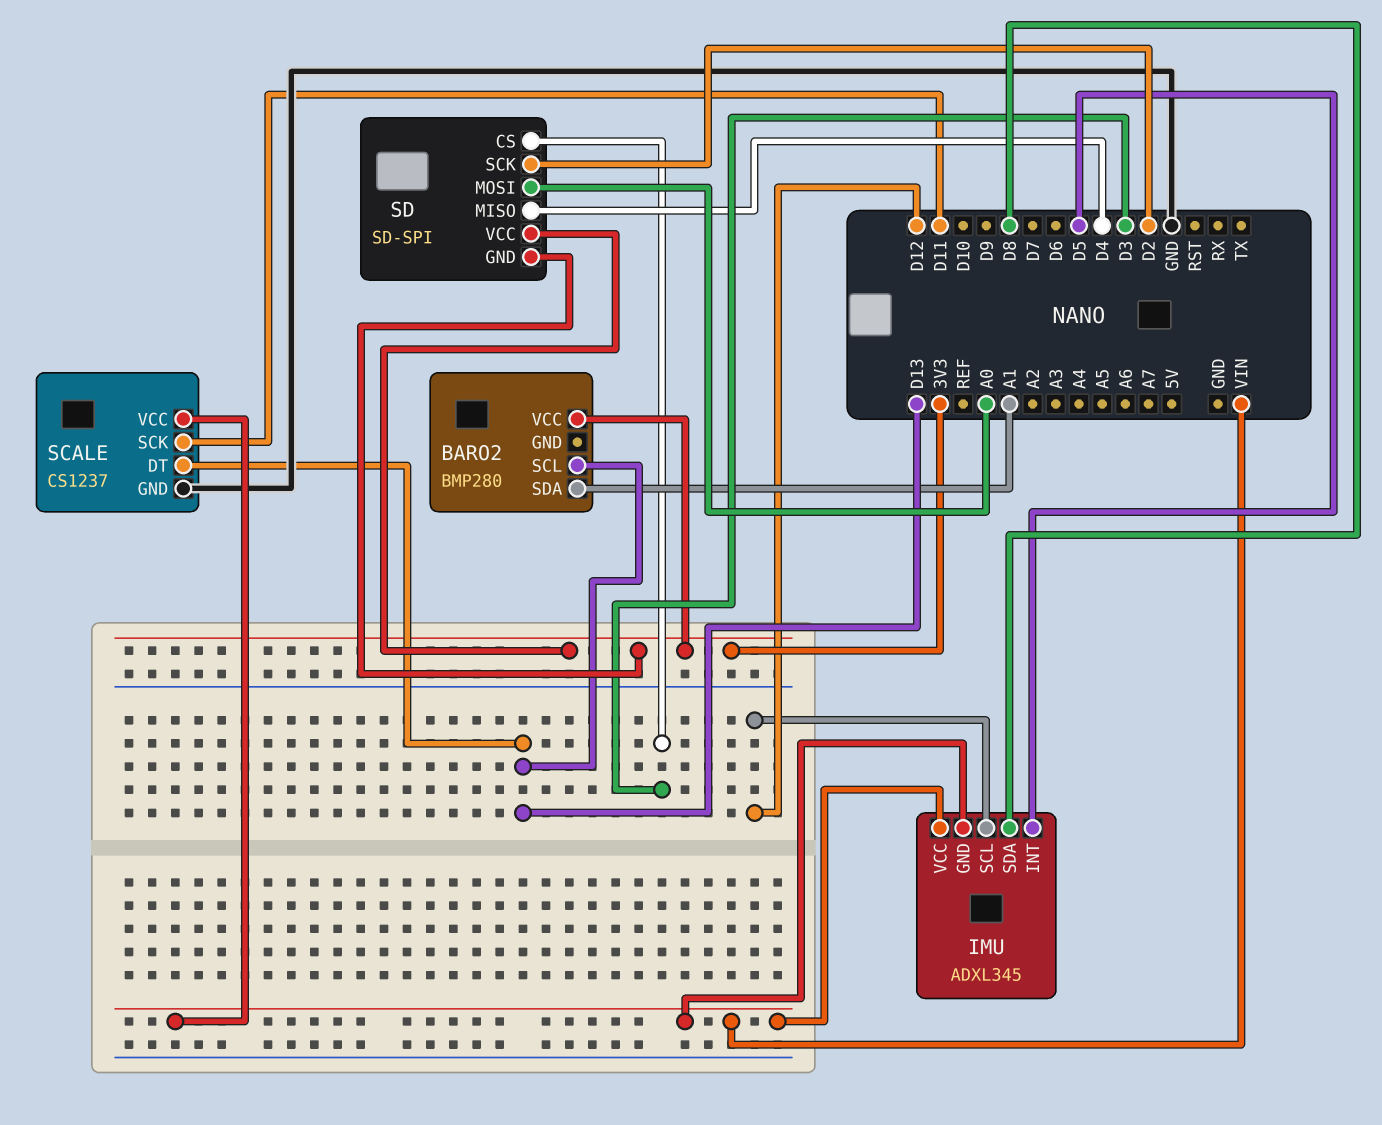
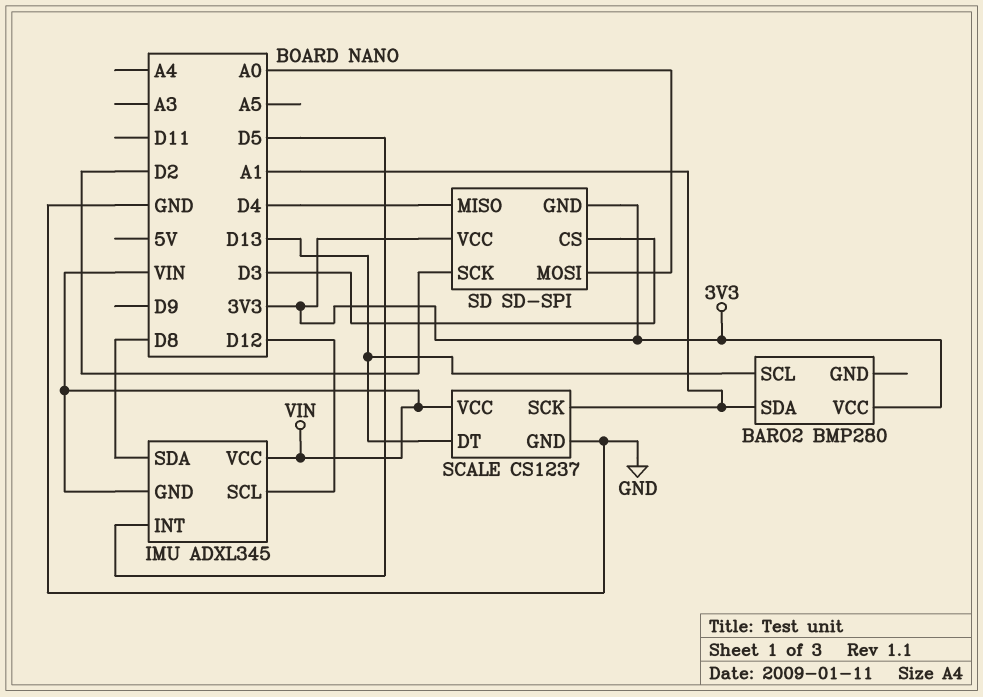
SCALE pin SCK: D11 -> A1

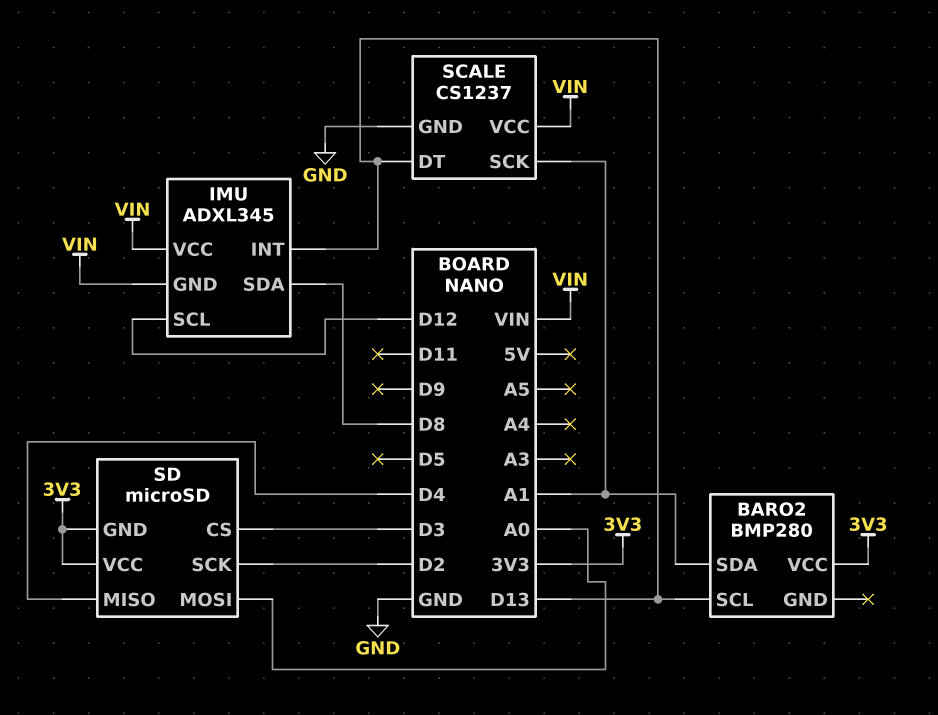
IMU pin INT: D5 -> D13
SD: SD-SPI -> microSD

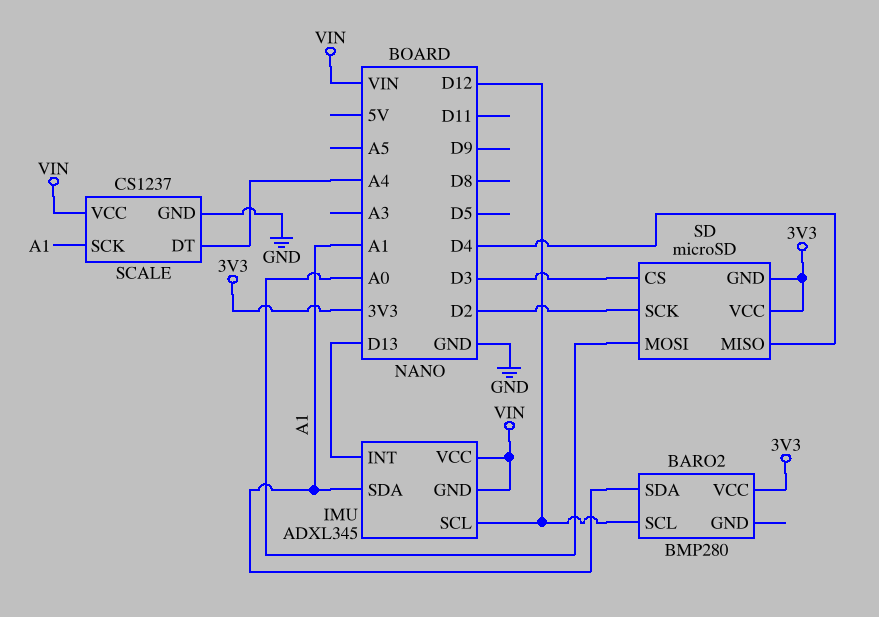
BARO2 pin SCL: D13 -> D12
IMU pin SDA: D8 -> A1
SCALE pin DT: D13 -> A4

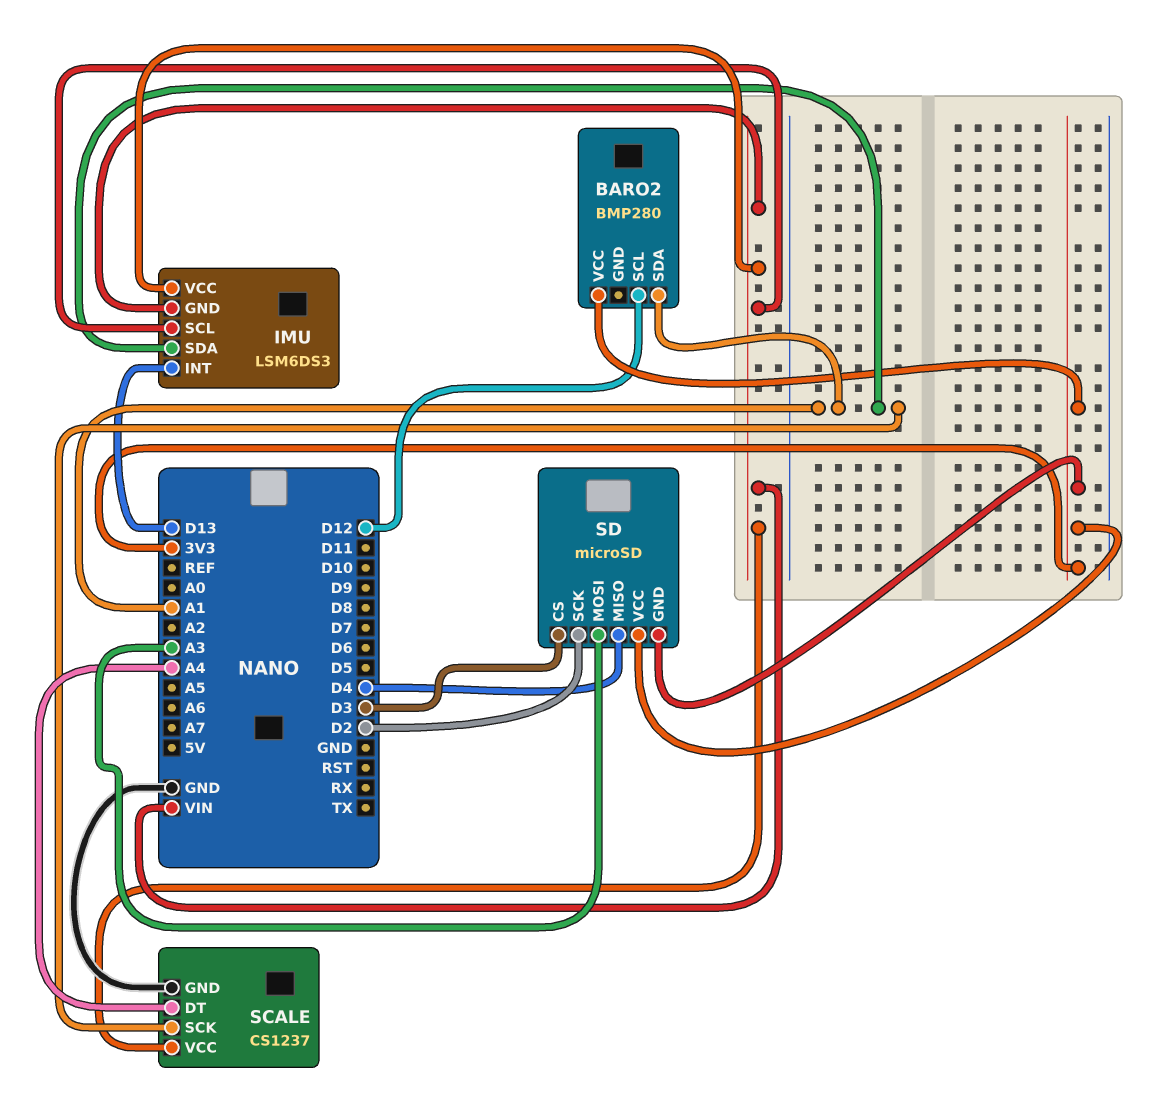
IMU: ADXL345 -> LSM6DS3
IMU pin SCL: D12 -> VIN
SD pin MOSI: A0 -> A3

